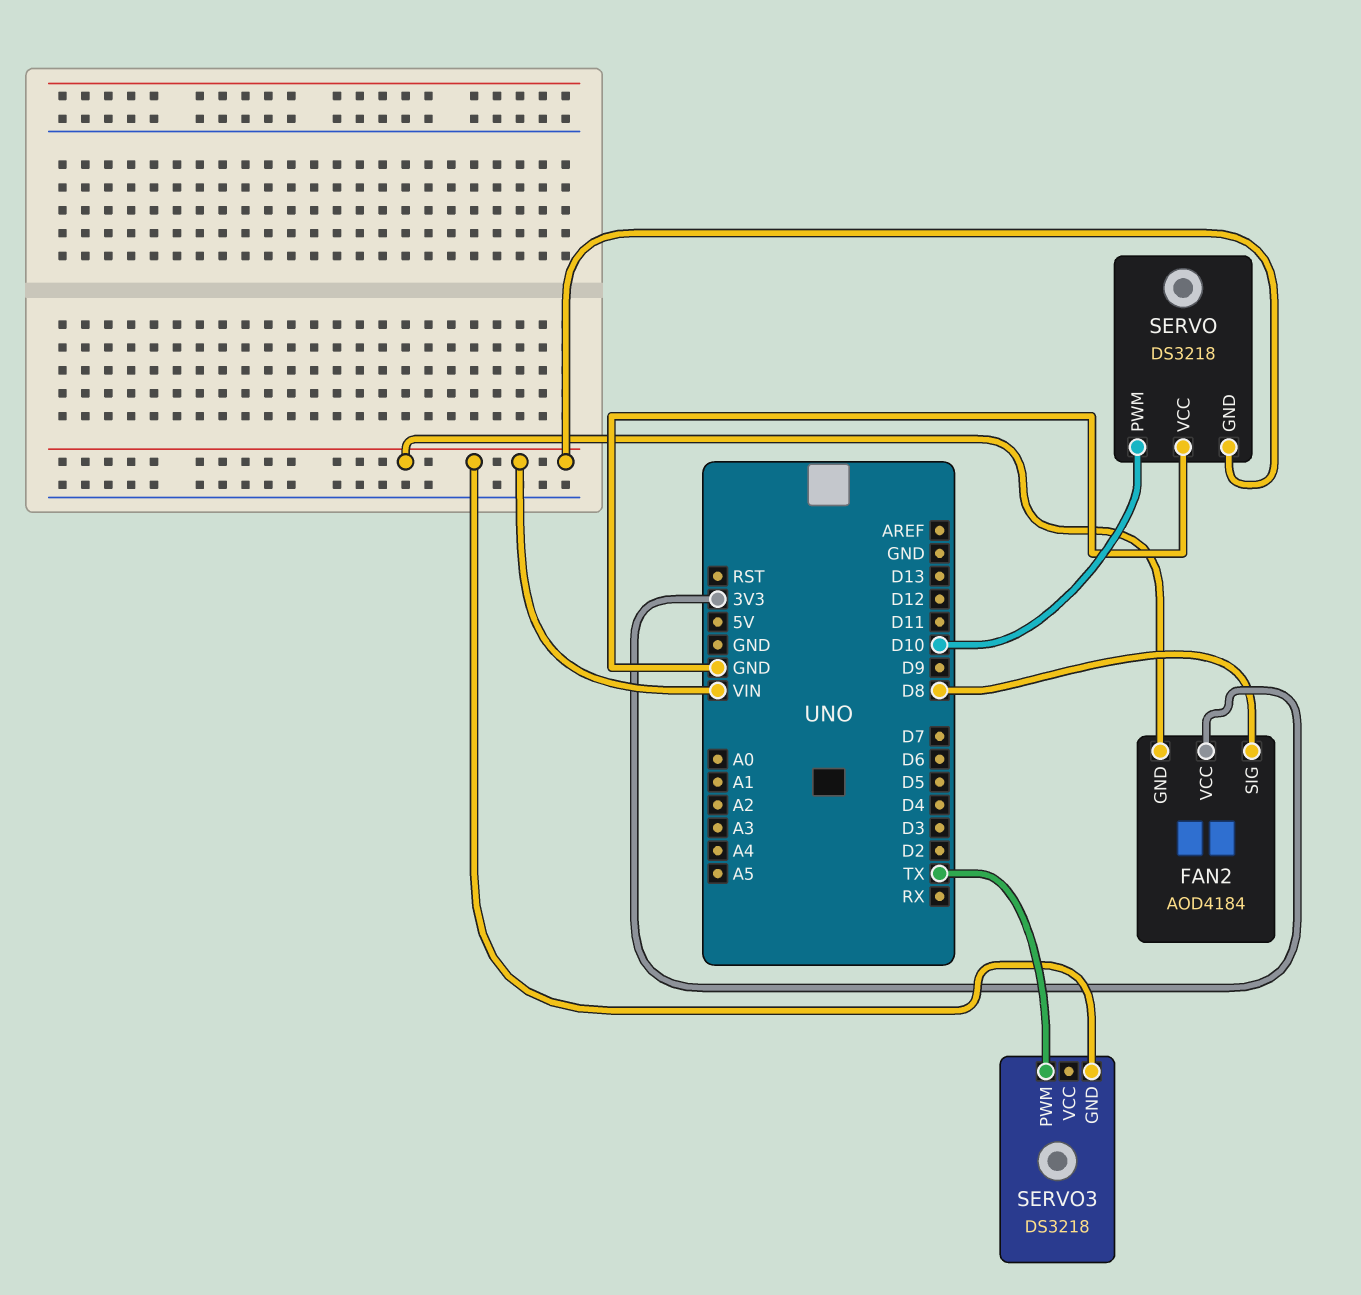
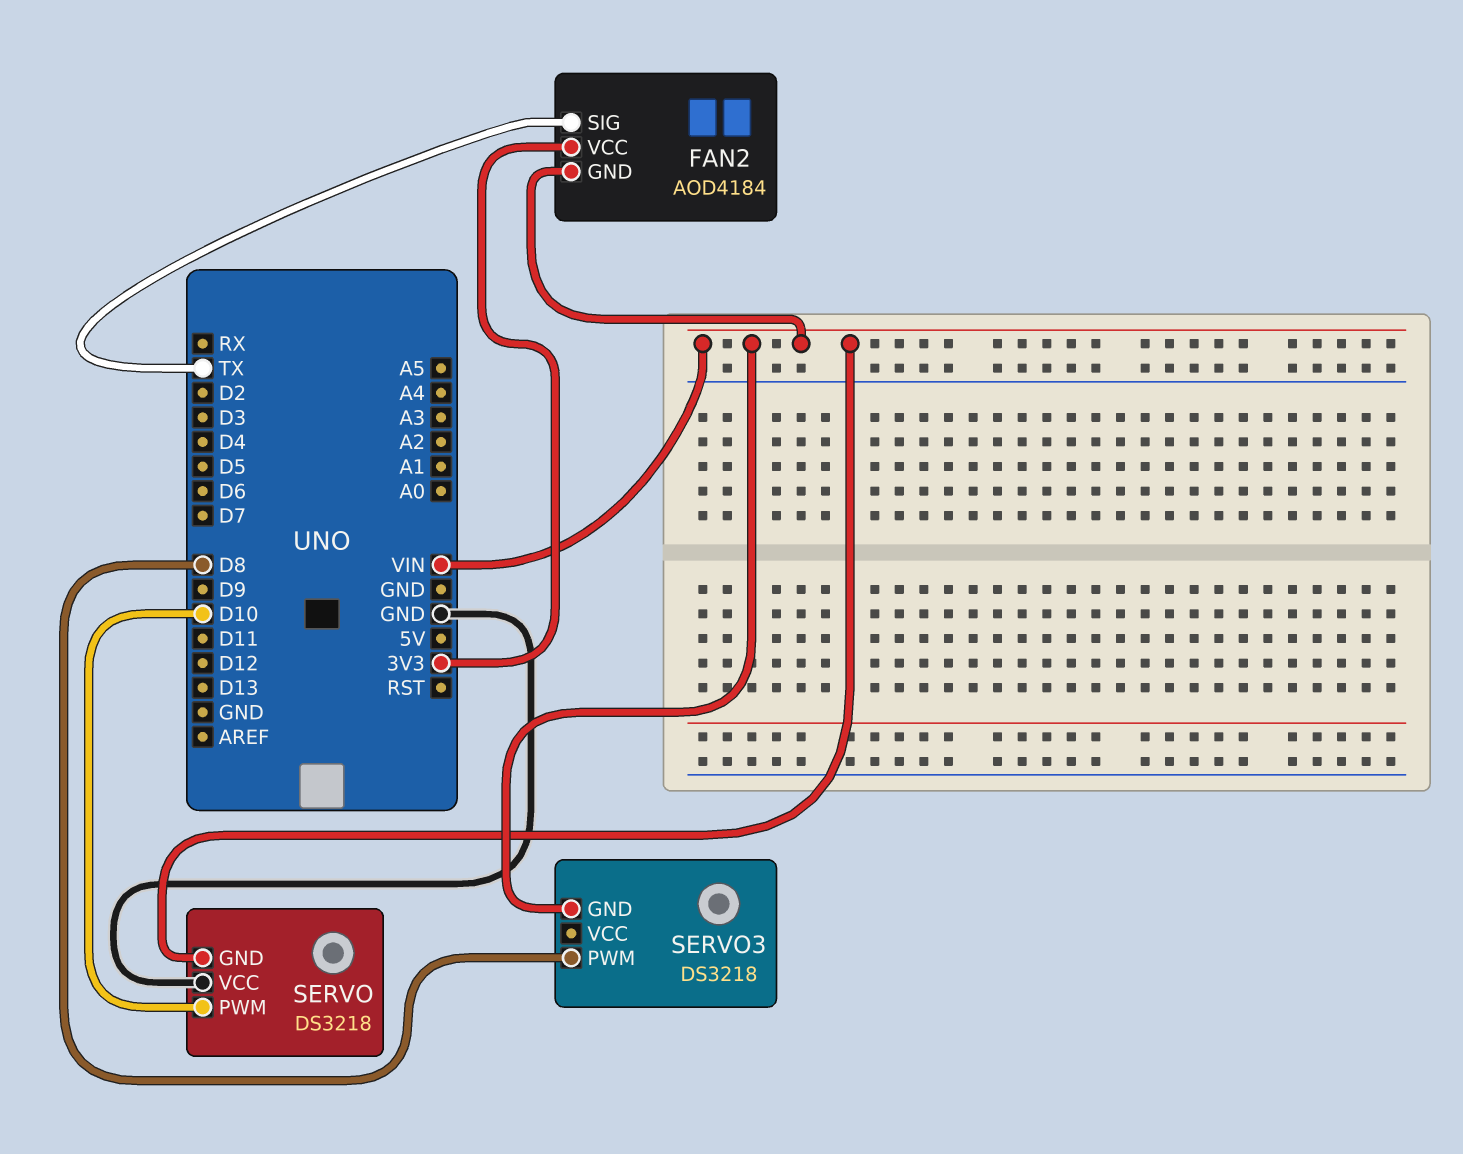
FAN2 pin SIG: D8 -> TX
SERVO3 pin PWM: TX -> D8

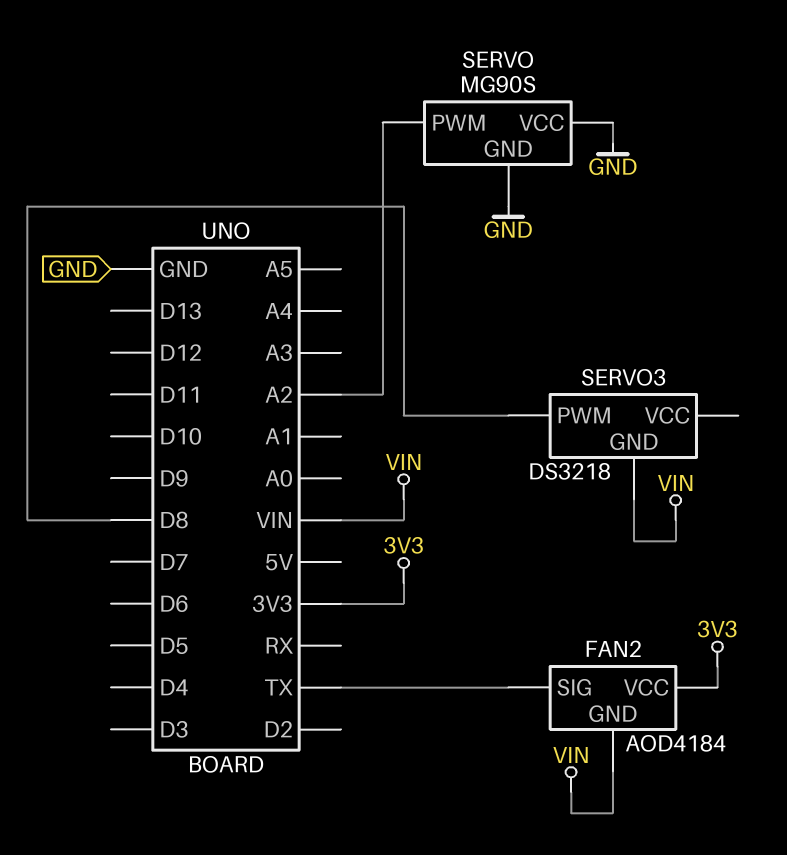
SERVO: DS3218 -> MG90S
SERVO pin GND: VIN -> GND
SERVO pin PWM: D10 -> A2

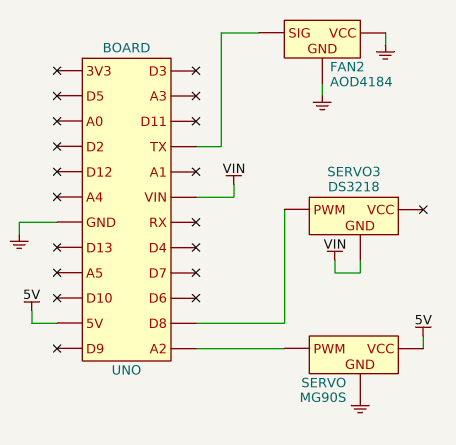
FAN2 pin GND: VIN -> GND
FAN2 pin VCC: 3V3 -> GND
SERVO pin VCC: GND -> 5V

